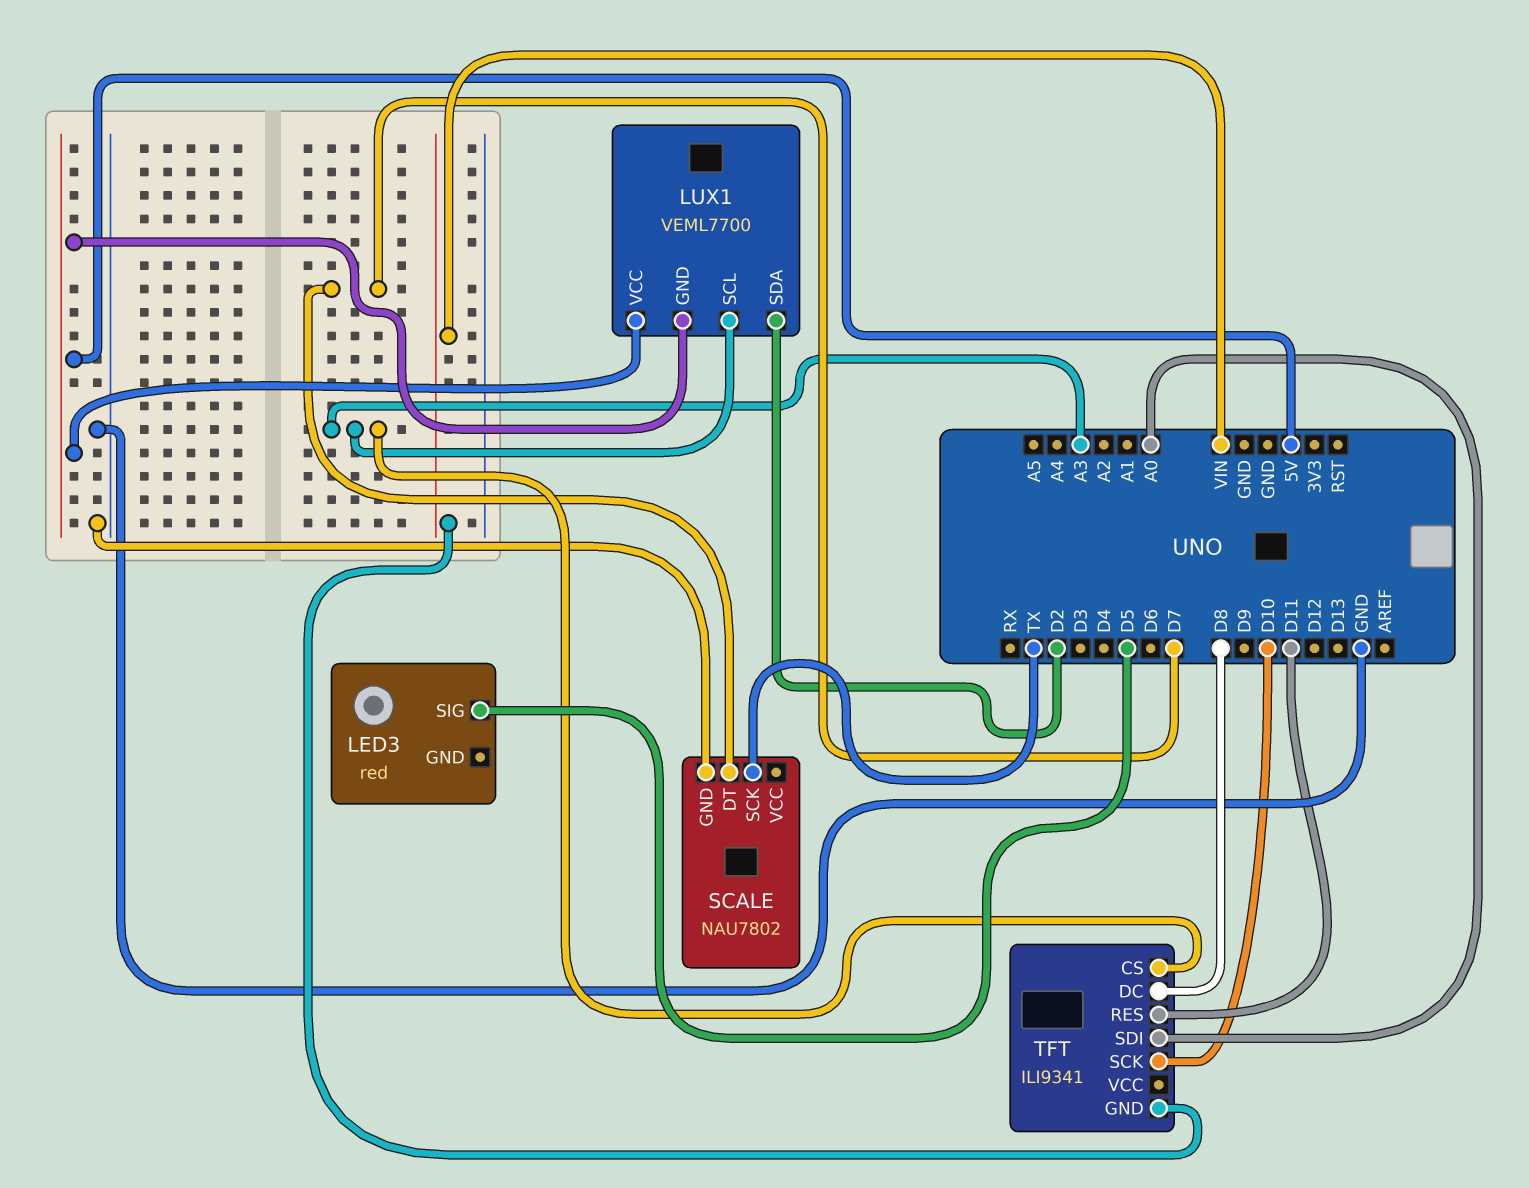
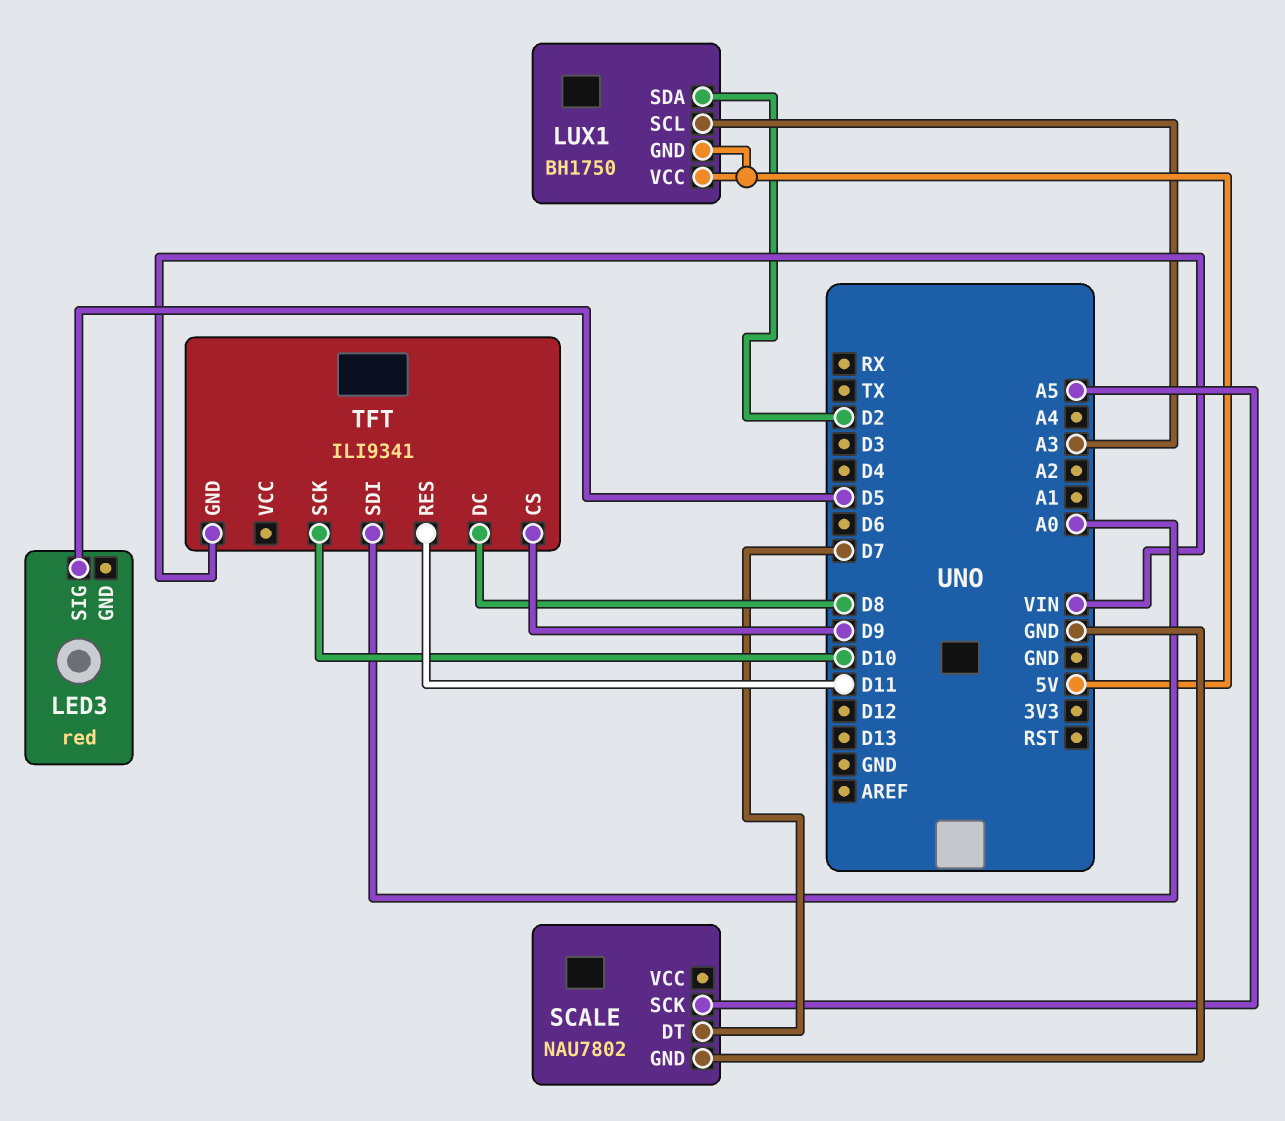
LUX1: VEML7700 -> BH1750
SCALE pin SCK: TX -> A5
TFT pin CS: A3 -> D9

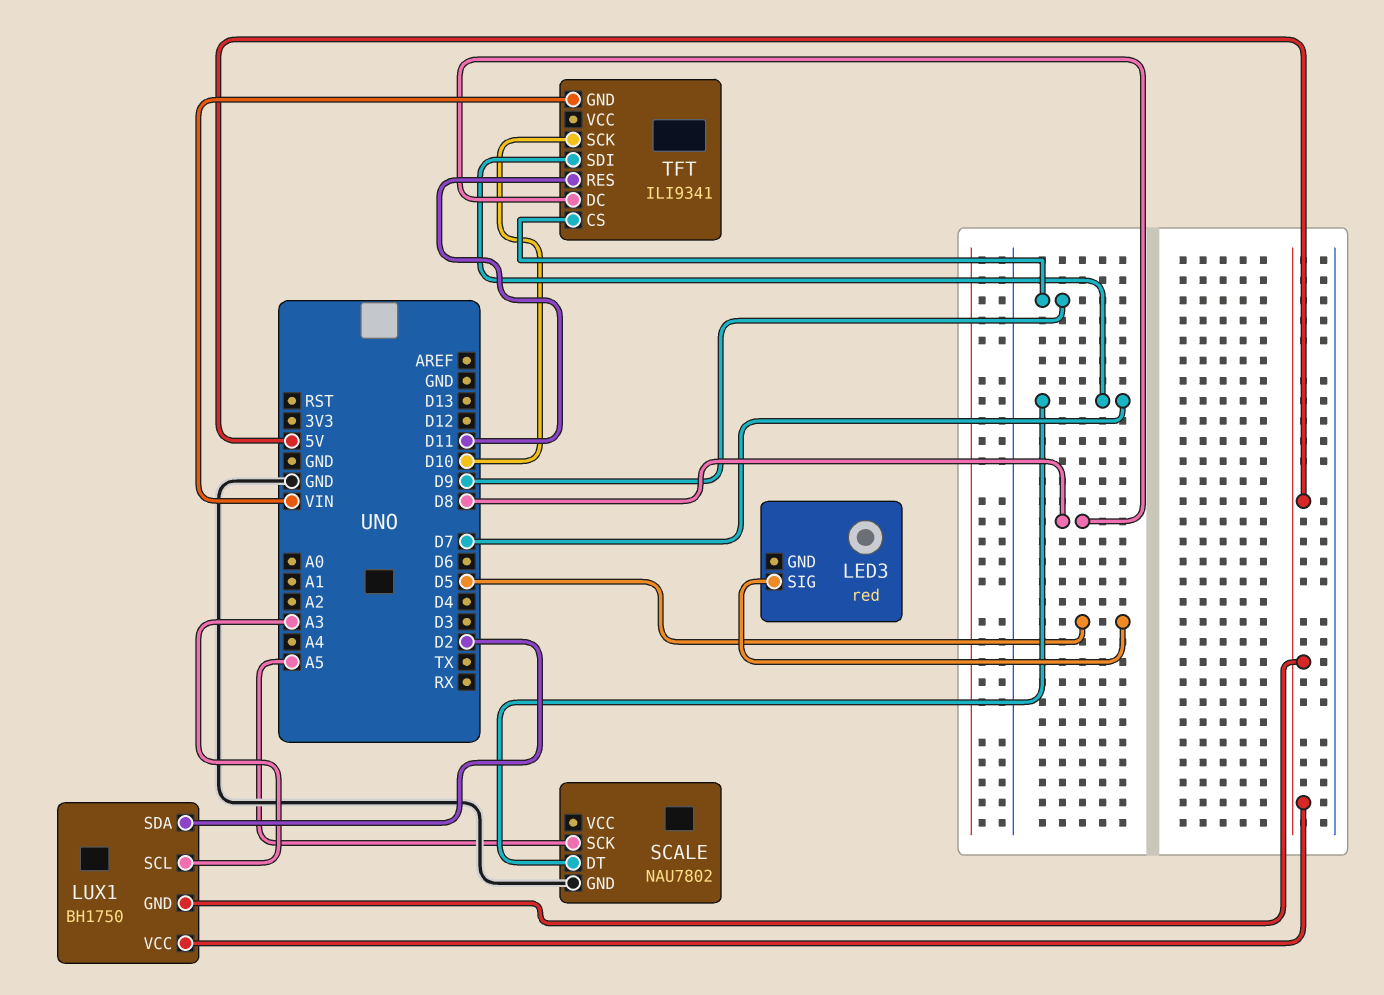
TFT pin SDI: A0 -> D7

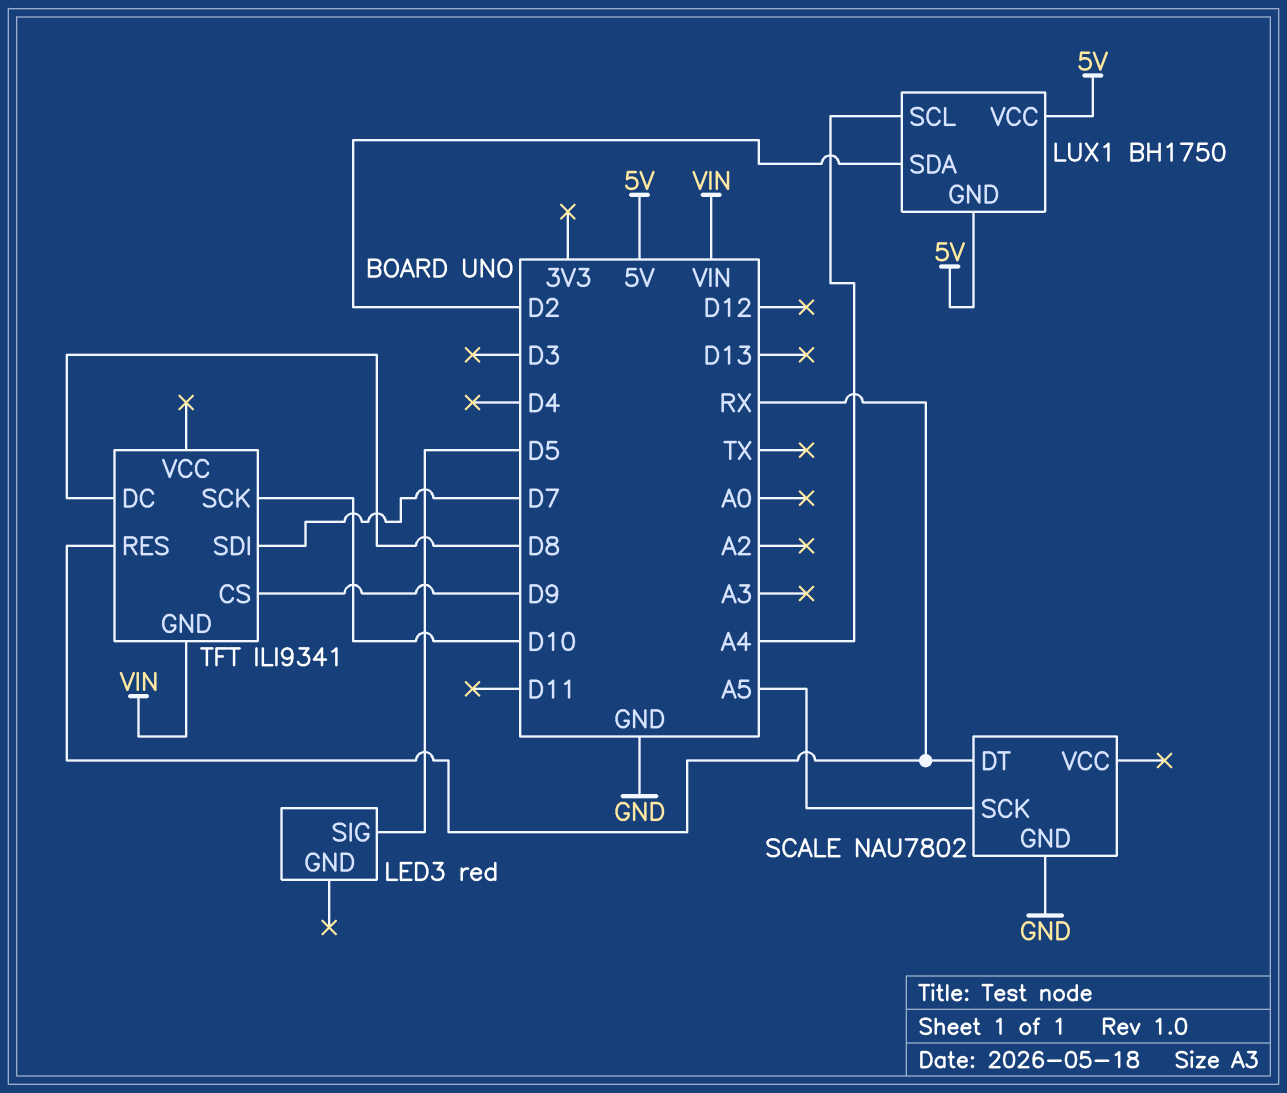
LUX1 pin SCL: A3 -> A4
SCALE pin DT: D7 -> RX
TFT pin RES: D11 -> RX

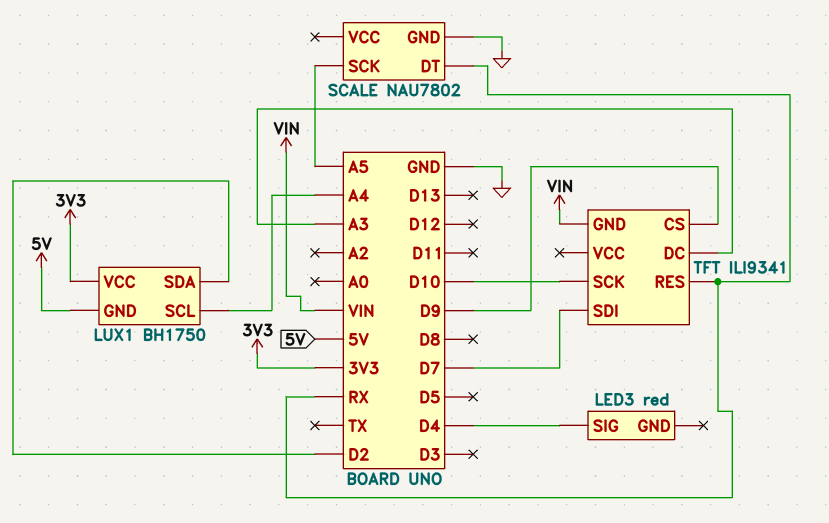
LED3 pin SIG: D5 -> D4
LUX1 pin VCC: 5V -> 3V3
TFT pin DC: D8 -> A3

